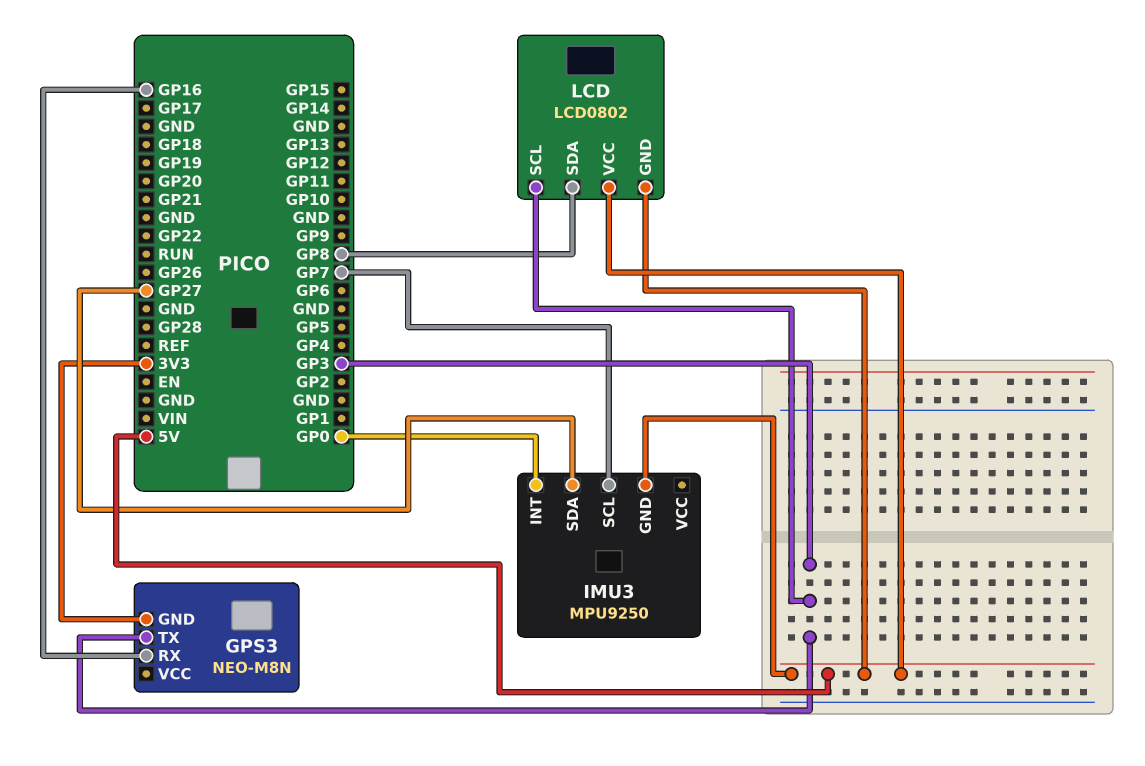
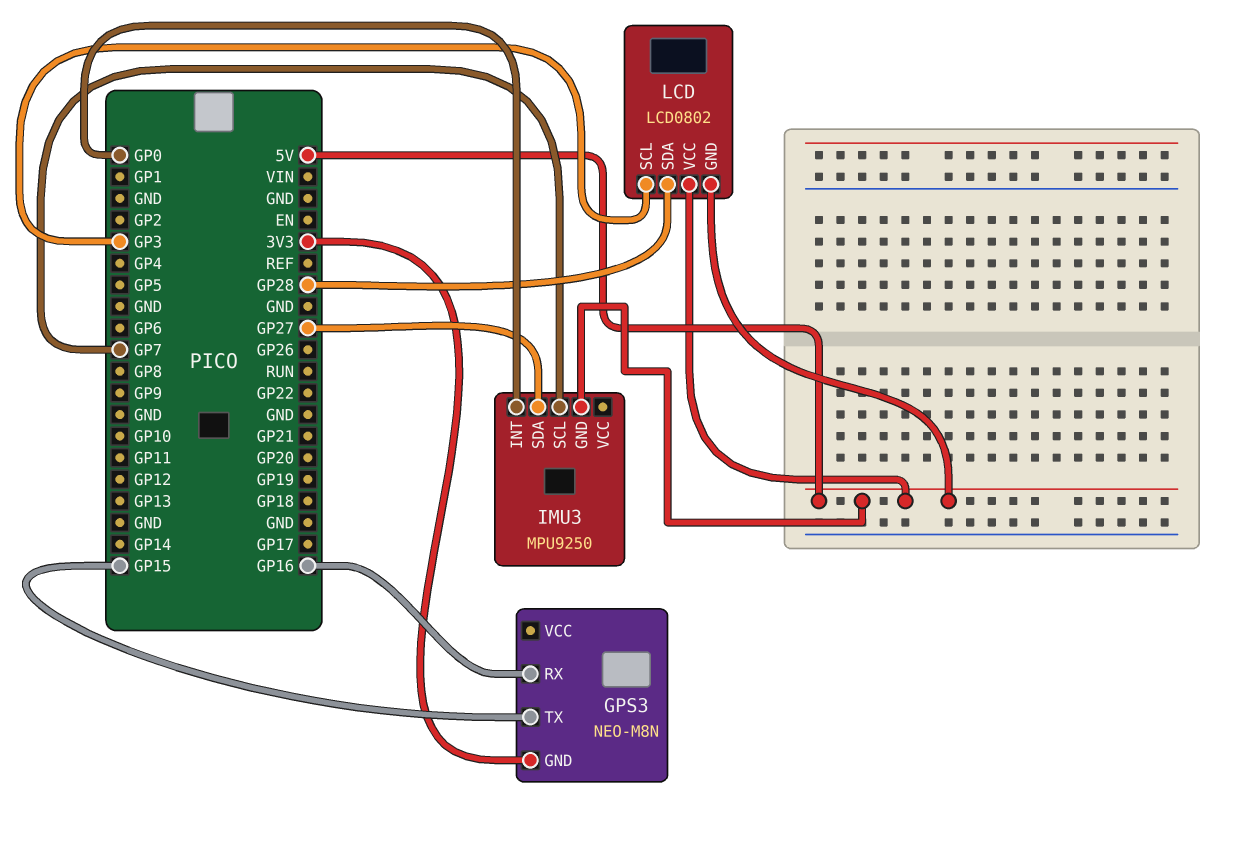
GPS3 pin TX: GP3 -> GP15
LCD pin SDA: GP8 -> GP28

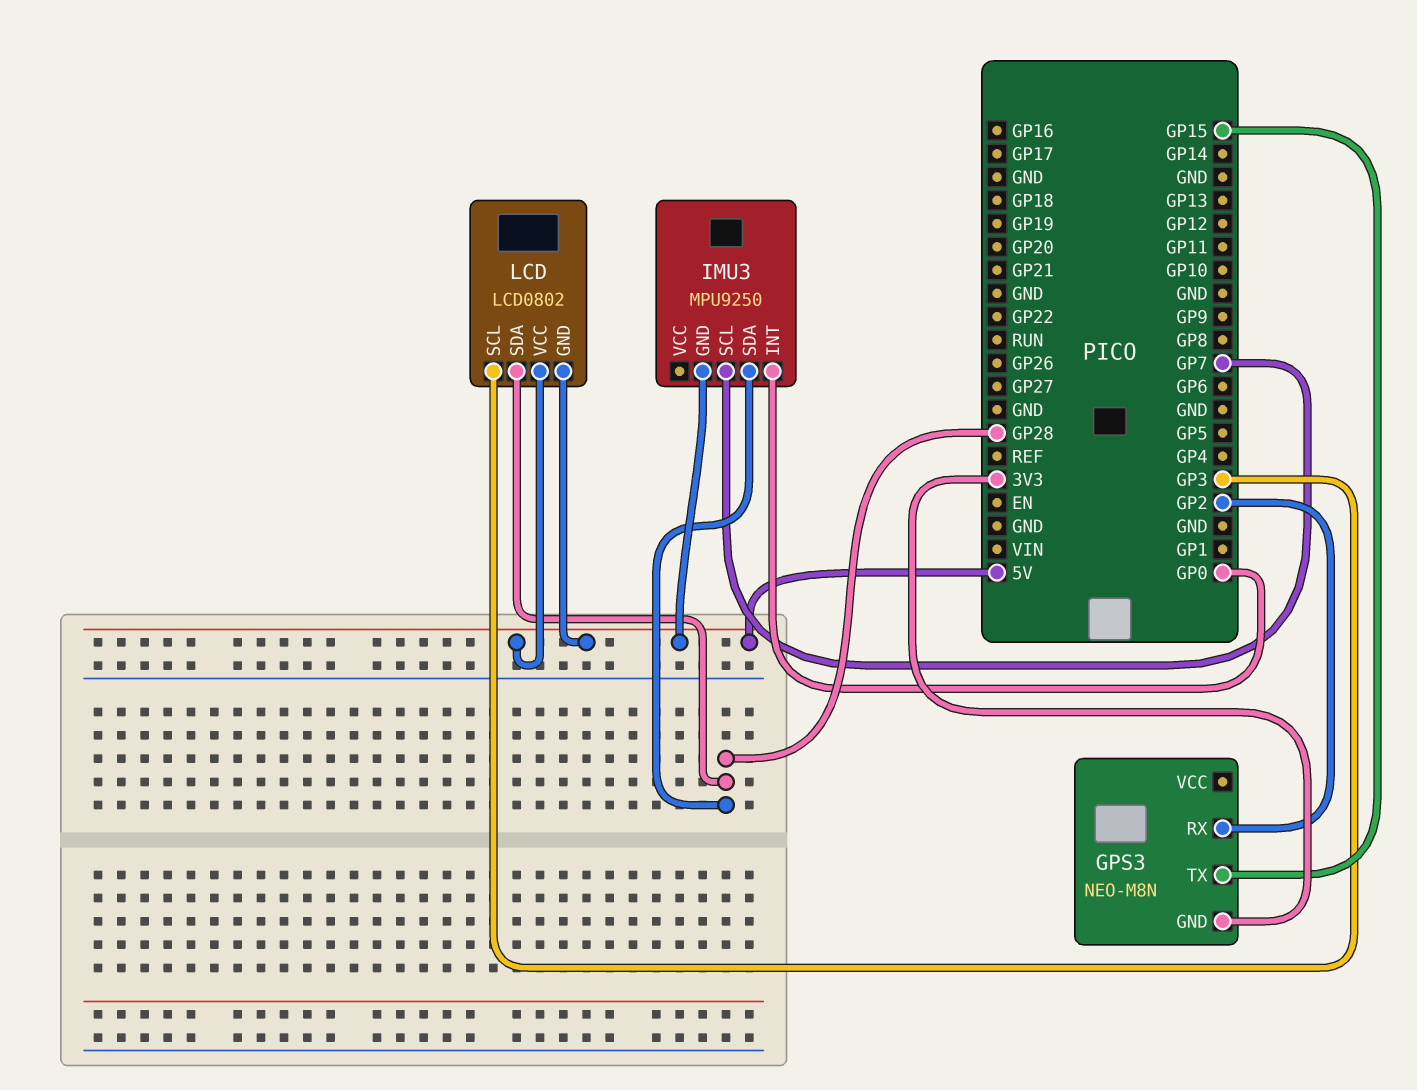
GPS3 pin RX: GP16 -> GP2
IMU3 pin SDA: GP27 -> GP28

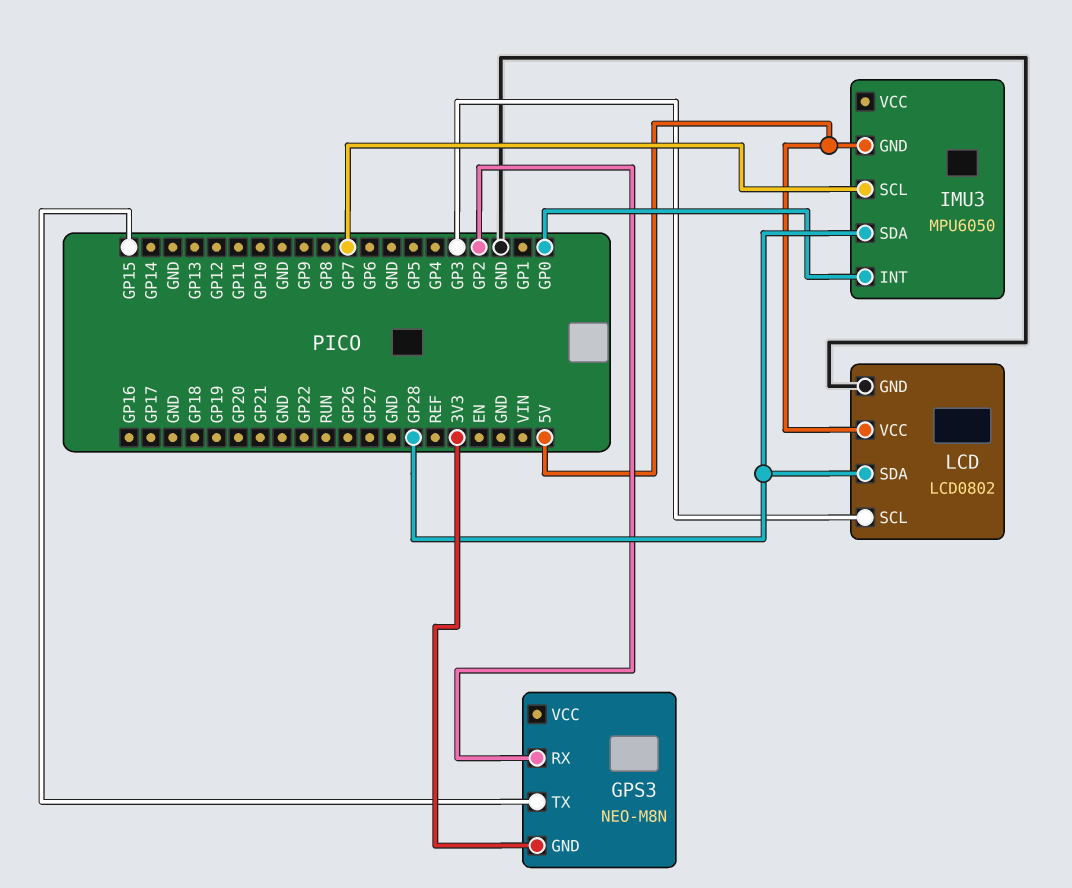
IMU3: MPU9250 -> MPU6050
LCD pin GND: 5V -> GND

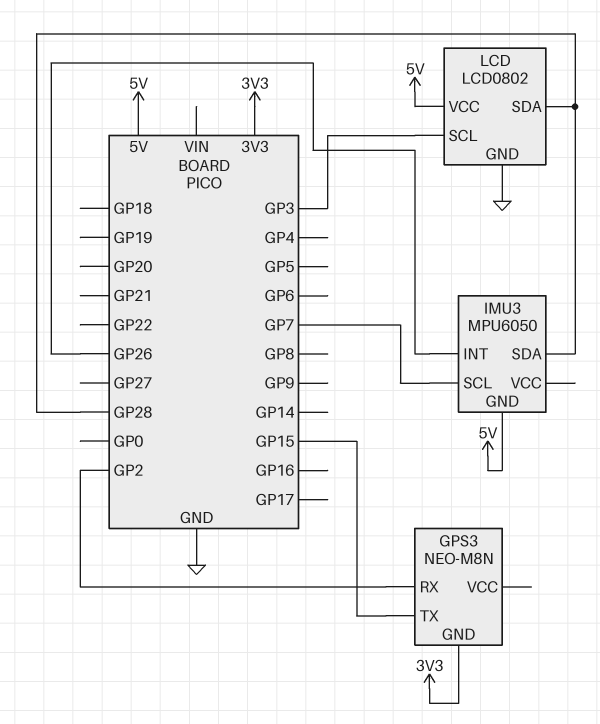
IMU3 pin INT: GP0 -> GP26

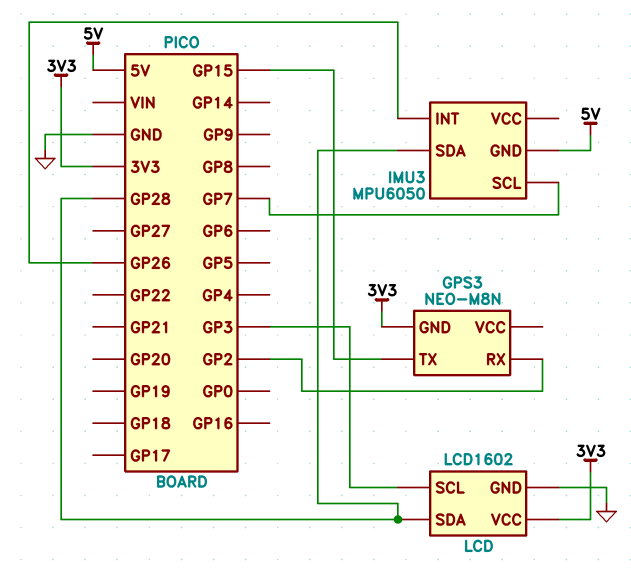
LCD: LCD0802 -> LCD1602
LCD pin VCC: 5V -> 3V3

